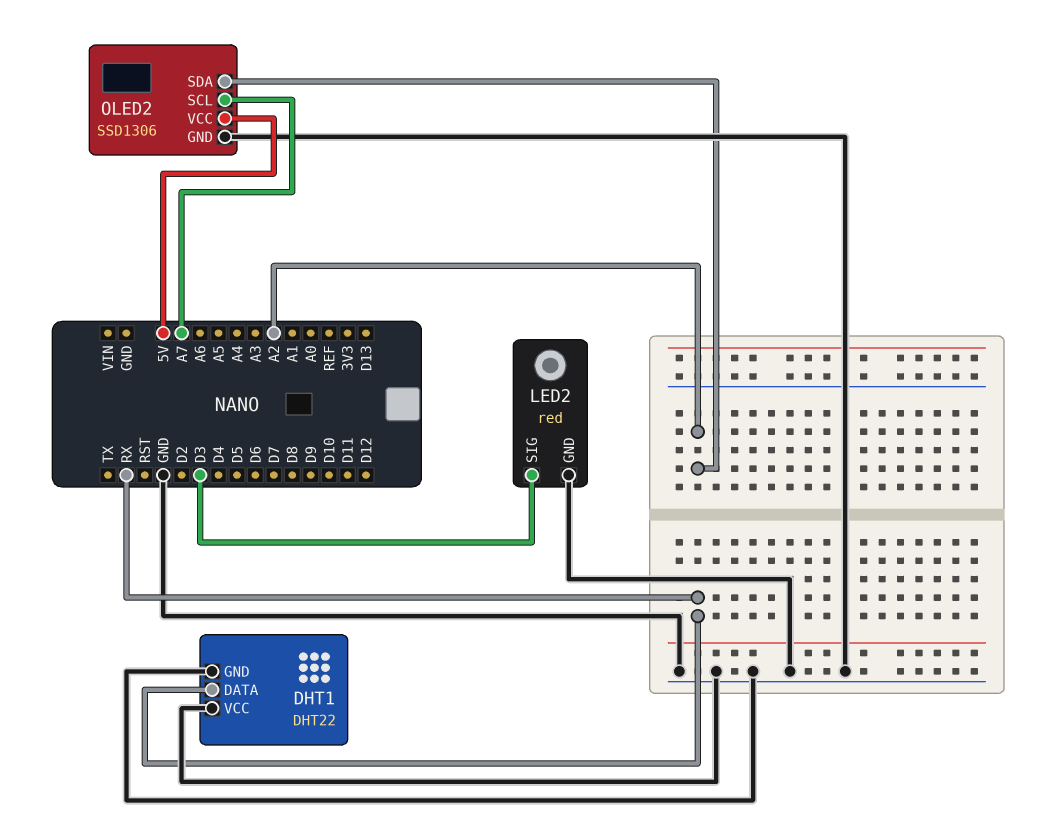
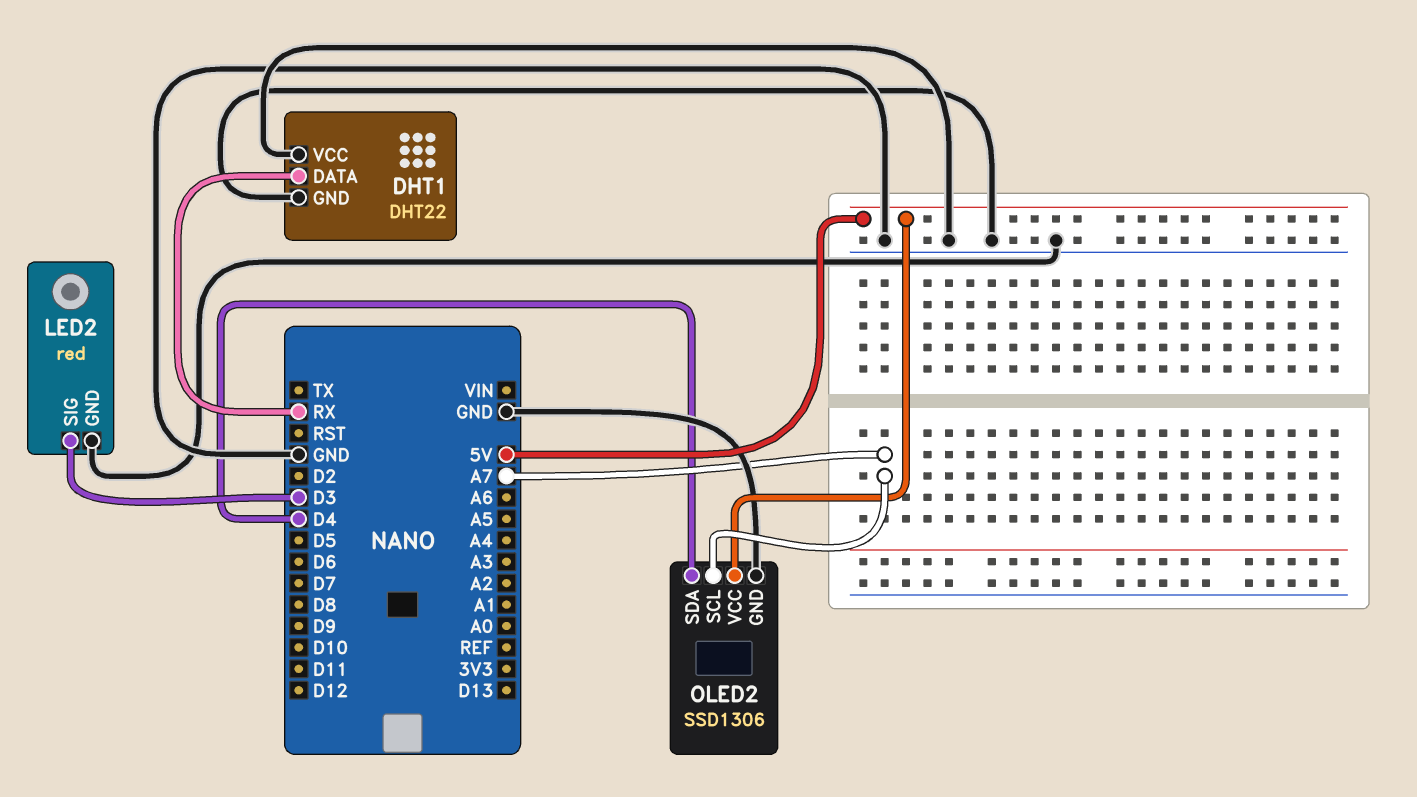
OLED2 pin SDA: A2 -> D4

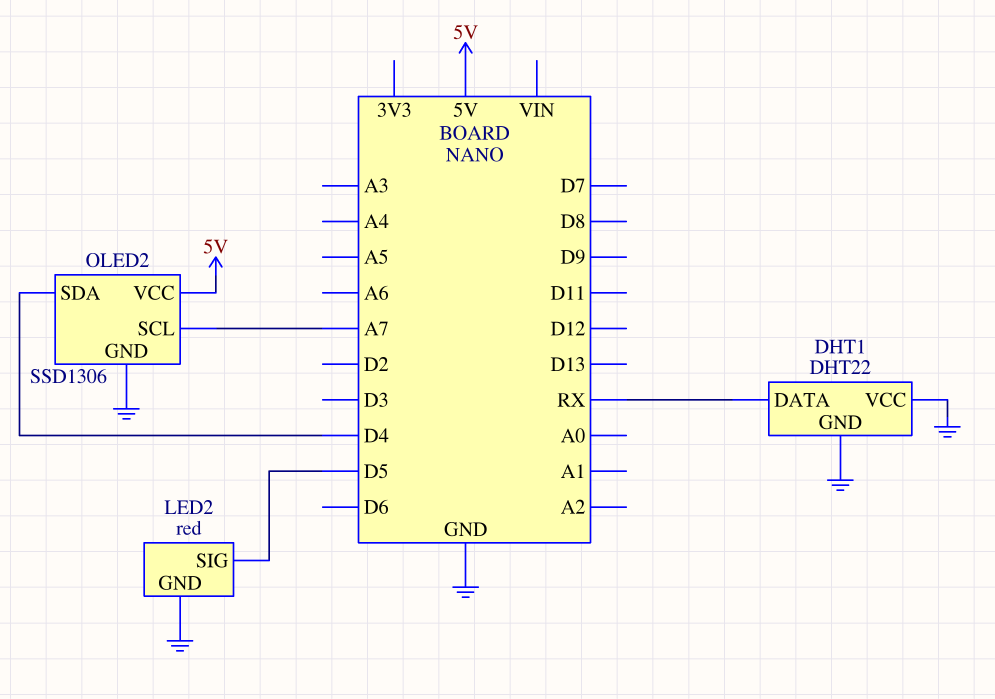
LED2 pin SIG: D3 -> D5

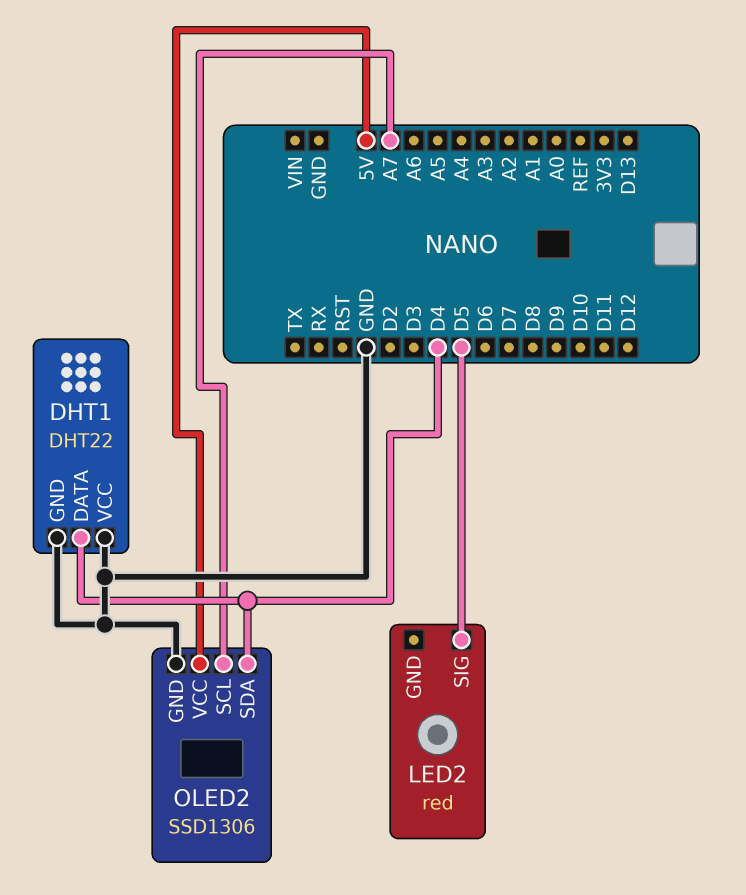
DHT1 pin DATA: RX -> D4
LED2 pin GND: GND -> none

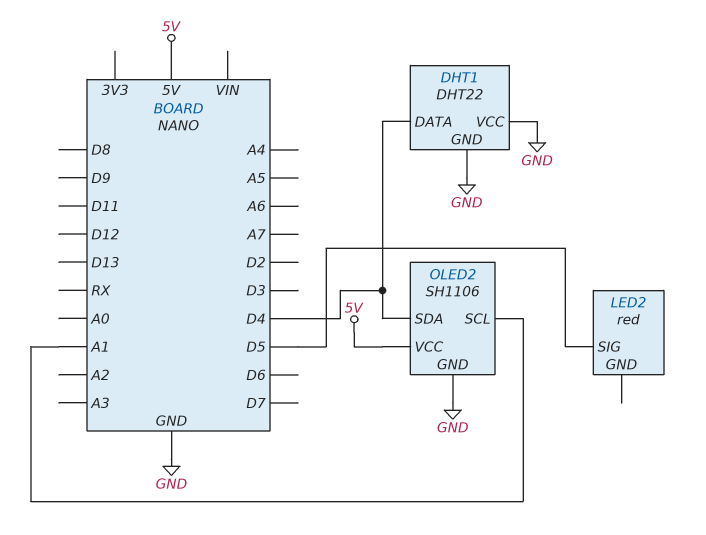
OLED2: SSD1306 -> SH1106
OLED2 pin SCL: A7 -> A1

